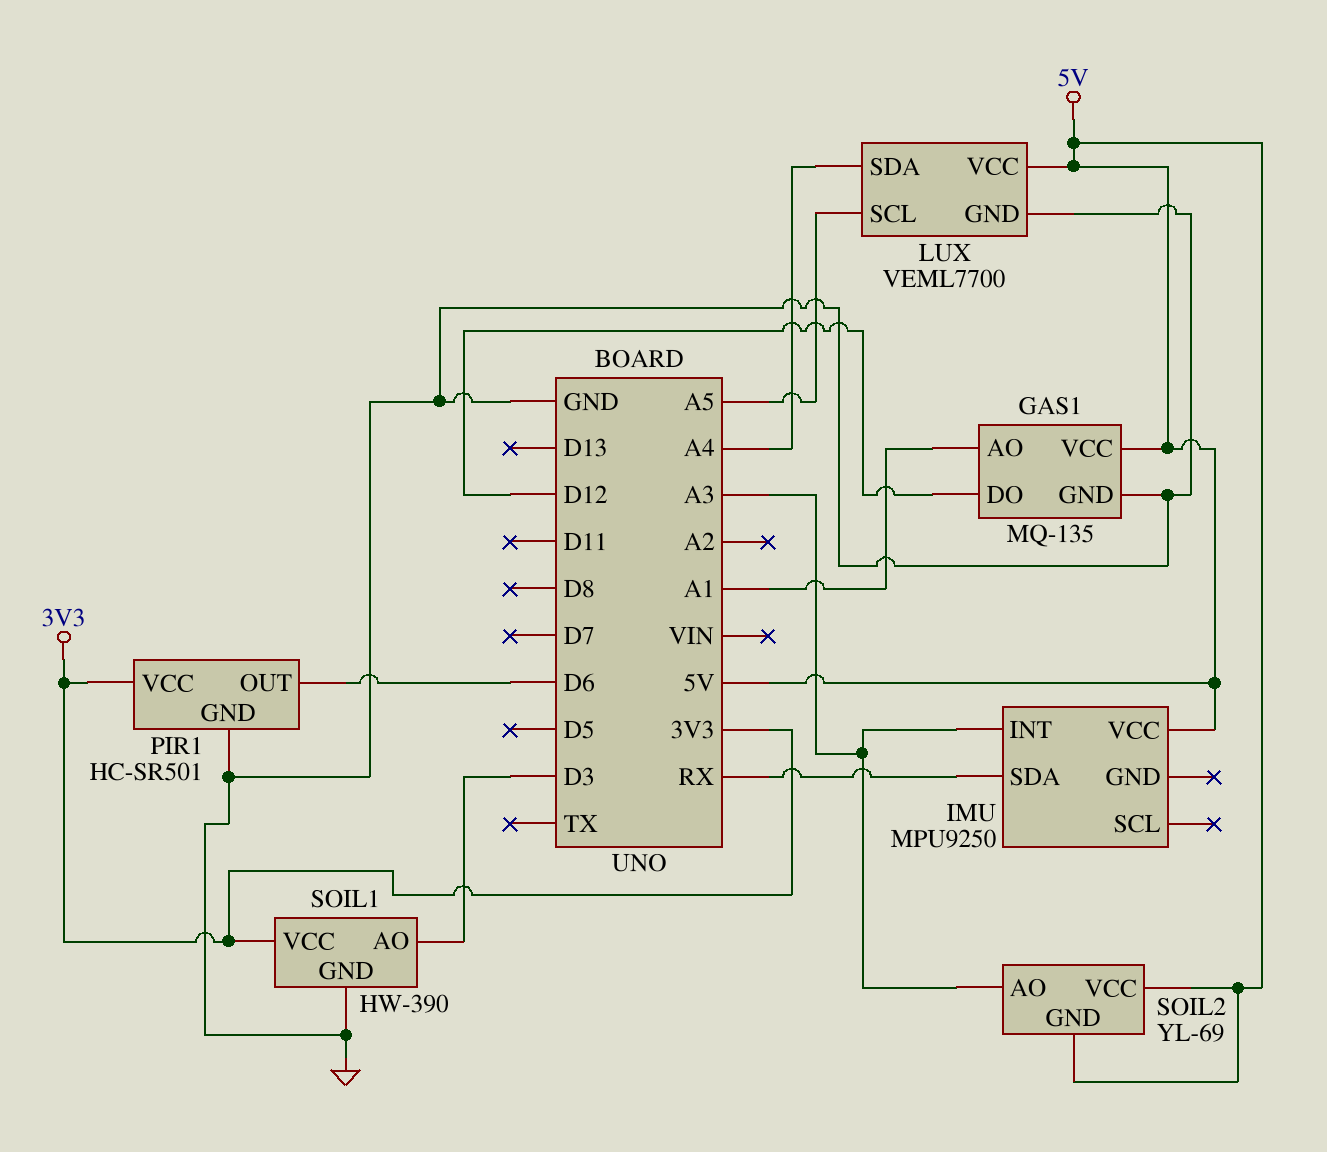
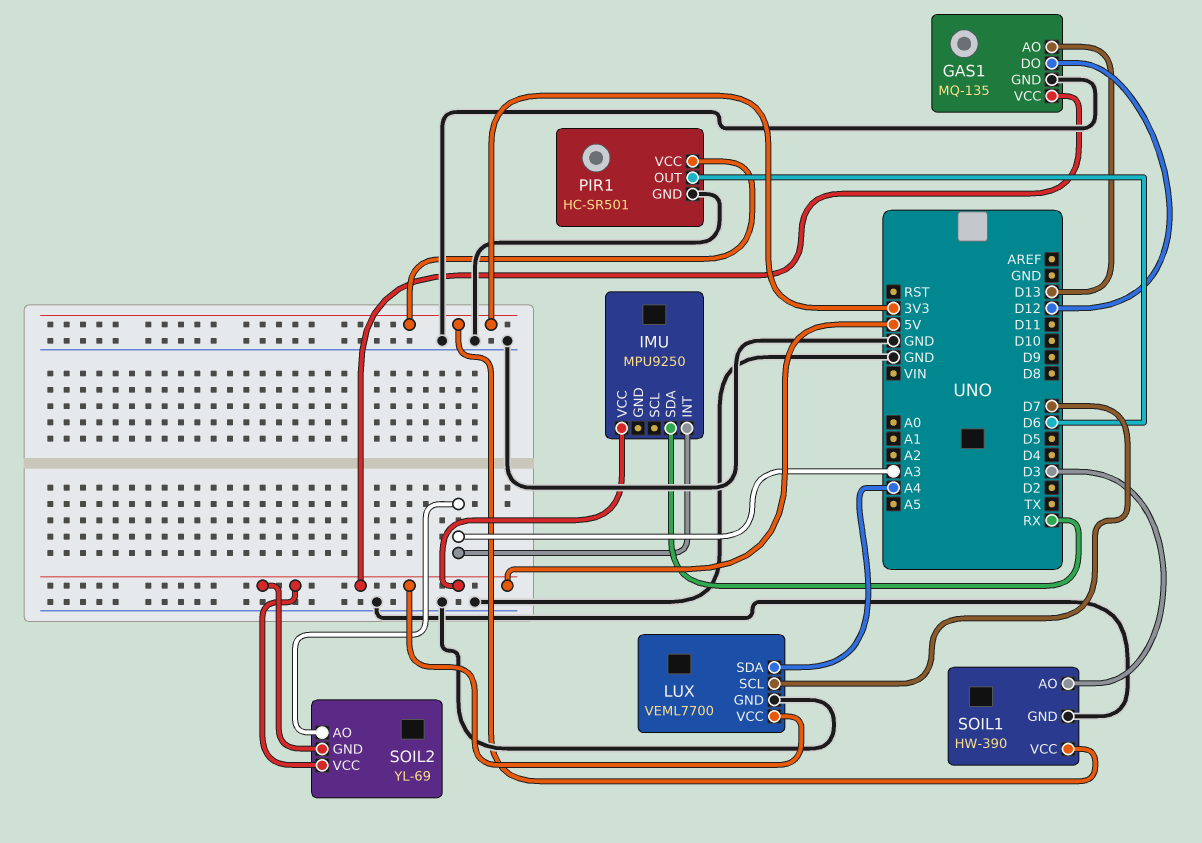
GAS1 pin AO: A1 -> D13
LUX pin SCL: A5 -> D7

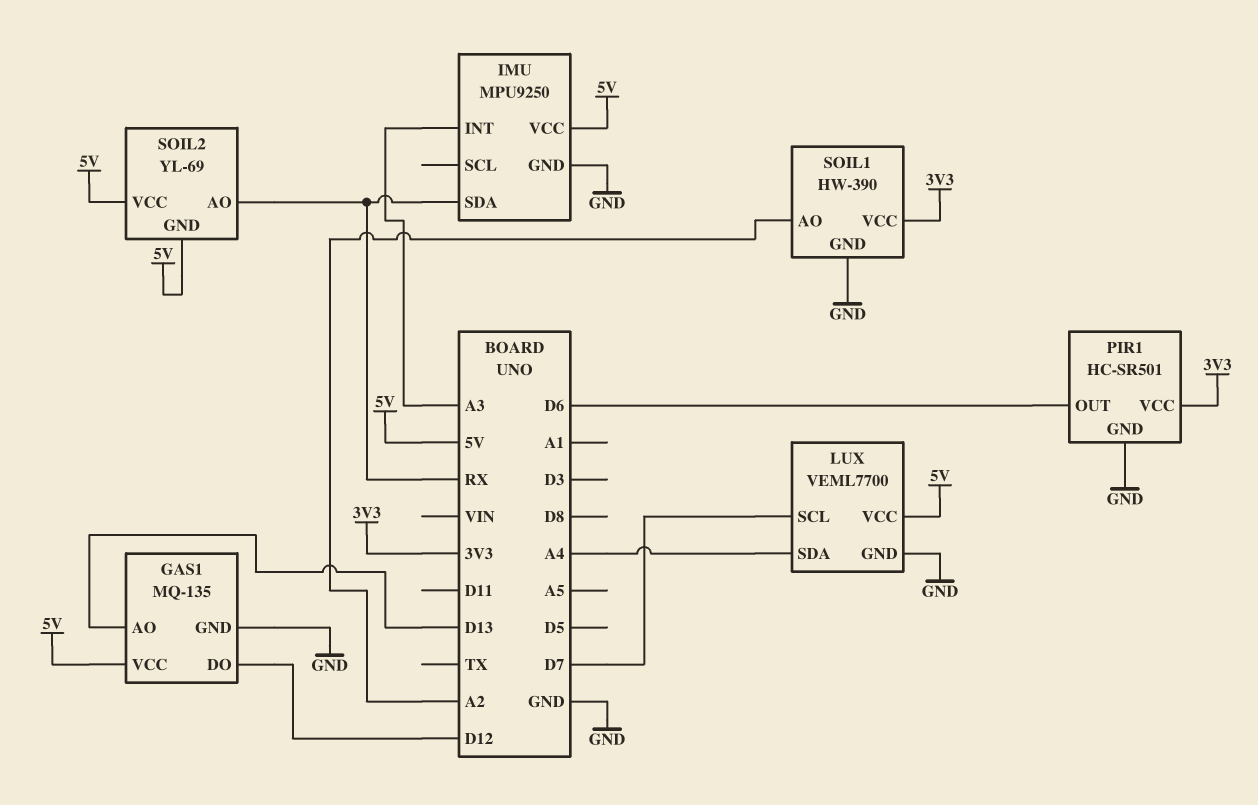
IMU pin GND: none -> GND
SOIL1 pin AO: D3 -> A2
SOIL2 pin AO: A3 -> RX

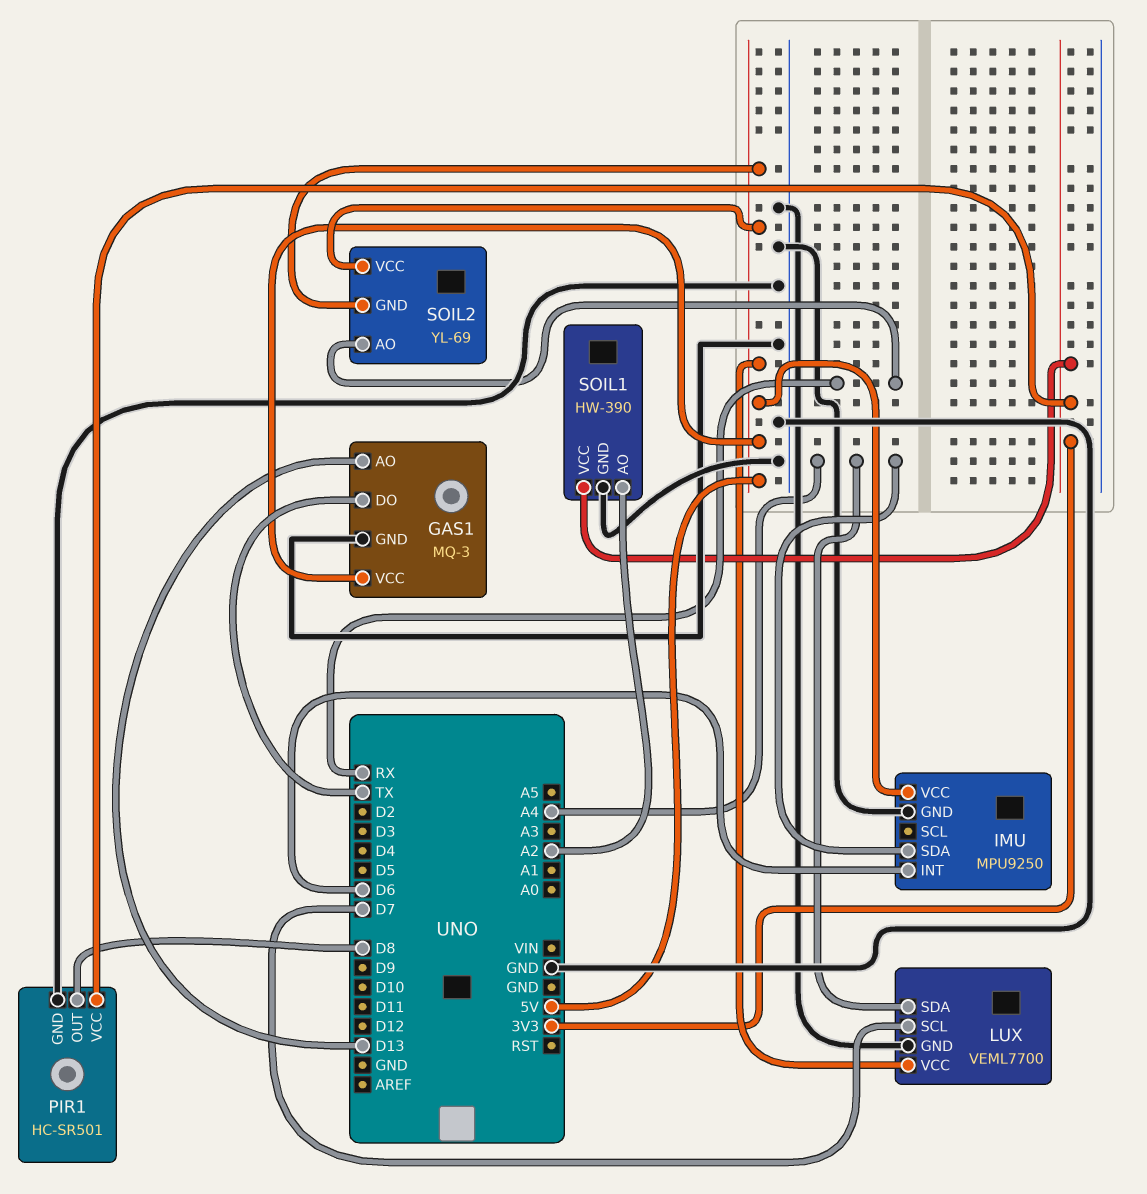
GAS1: MQ-135 -> MQ-3
GAS1 pin DO: D12 -> TX
IMU pin INT: A3 -> D6
IMU pin SDA: RX -> A4
PIR1 pin OUT: D6 -> D8

